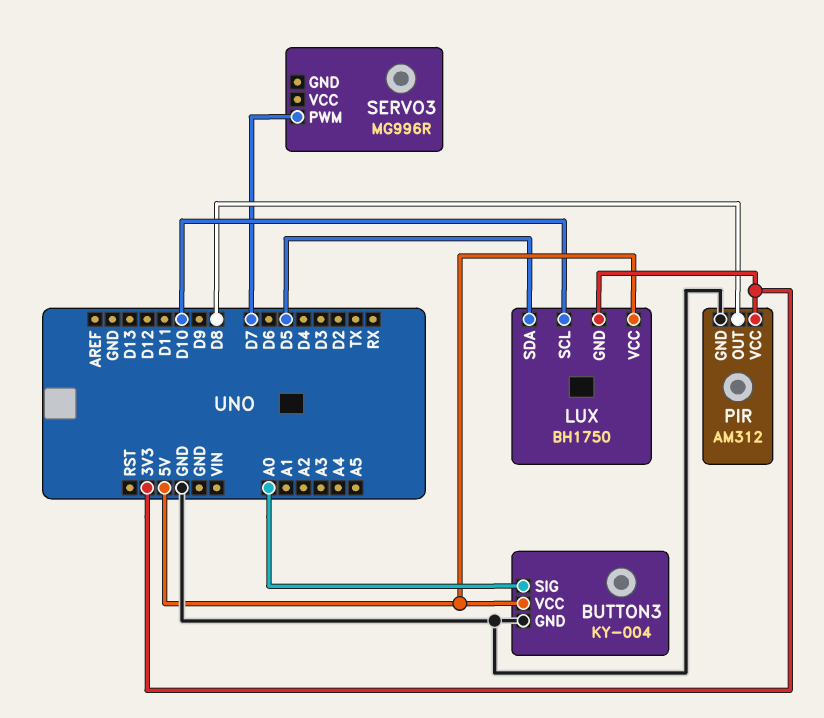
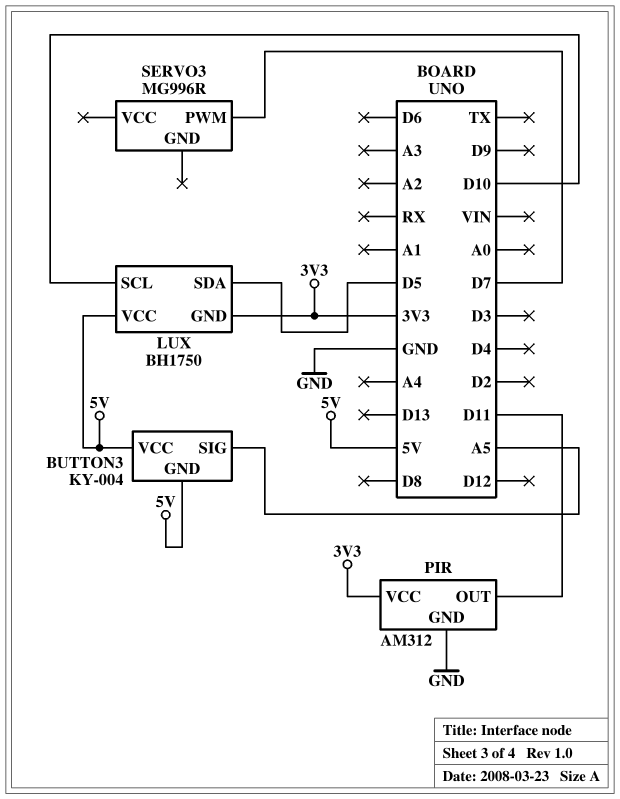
BUTTON3 pin GND: GND -> 5V
BUTTON3 pin SIG: A0 -> A5
PIR pin OUT: D8 -> D11

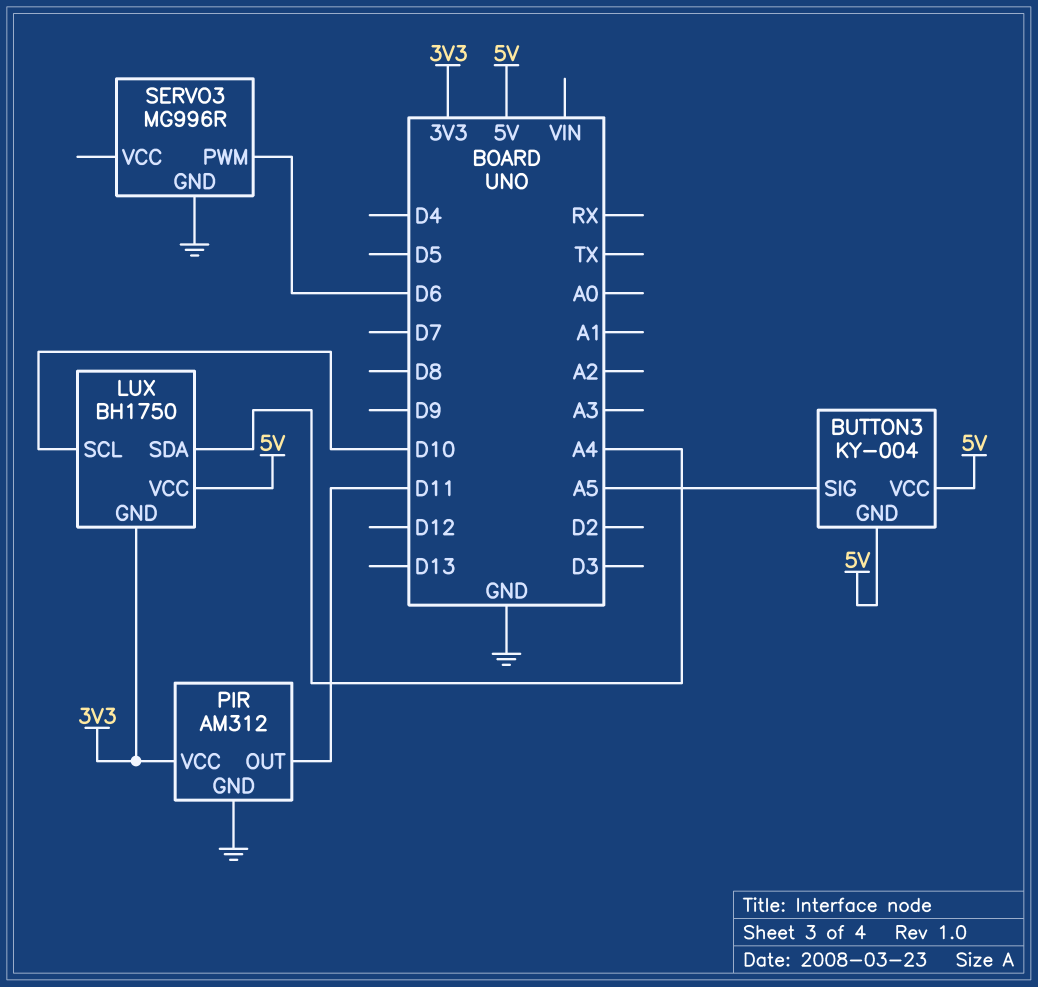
LUX pin SDA: D5 -> A4
SERVO3 pin GND: none -> GND
SERVO3 pin PWM: D7 -> D6

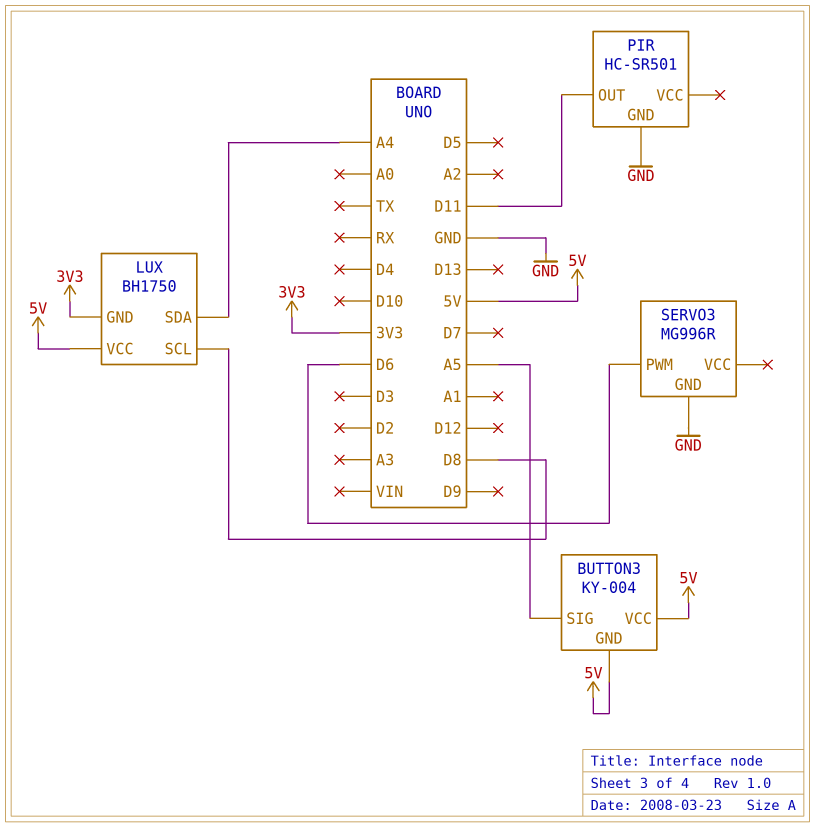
LUX pin SCL: D10 -> D8
PIR: AM312 -> HC-SR501
PIR pin VCC: 3V3 -> none

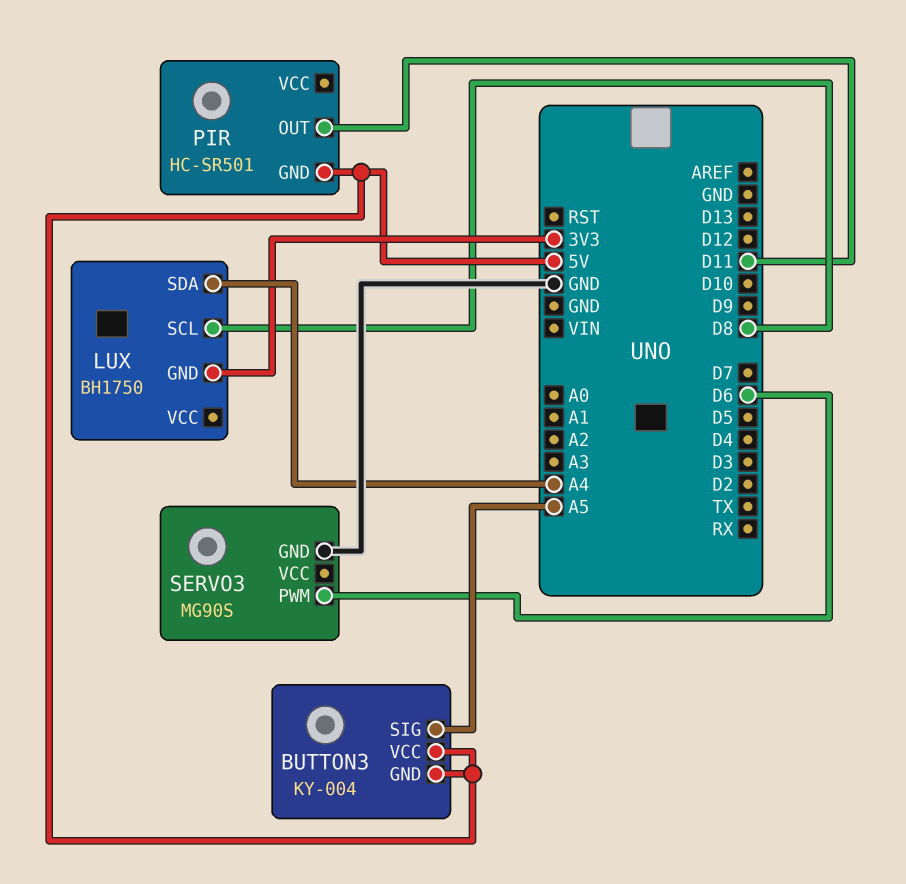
LUX pin VCC: 5V -> none
PIR pin GND: GND -> 5V
SERVO3: MG996R -> MG90S

